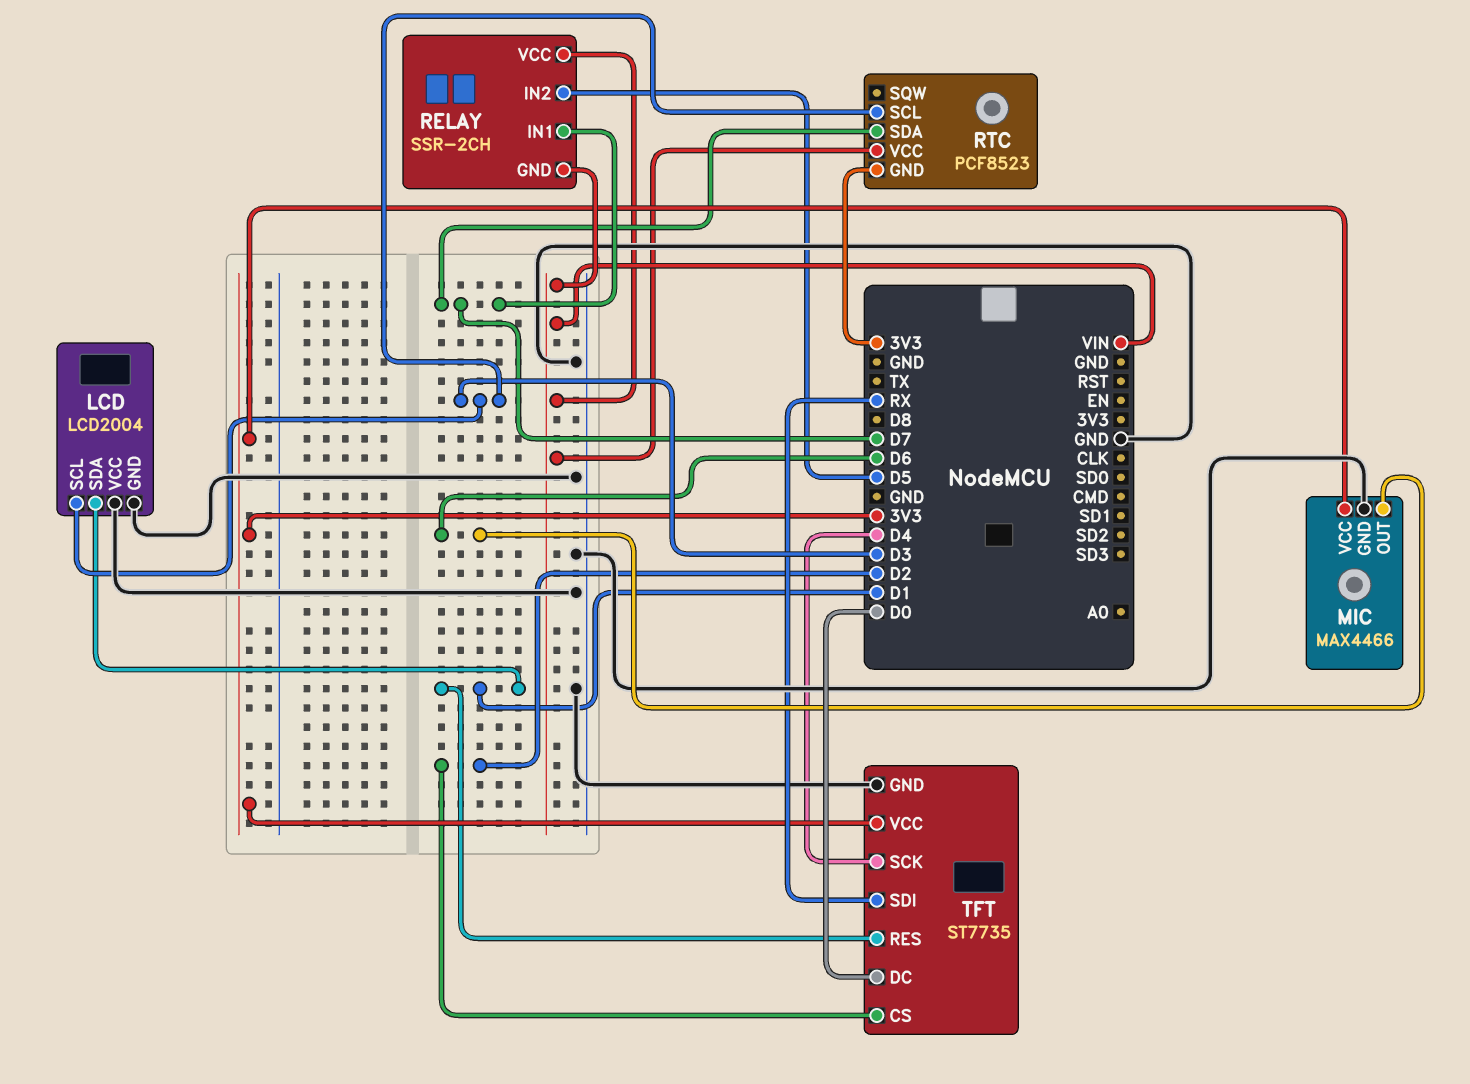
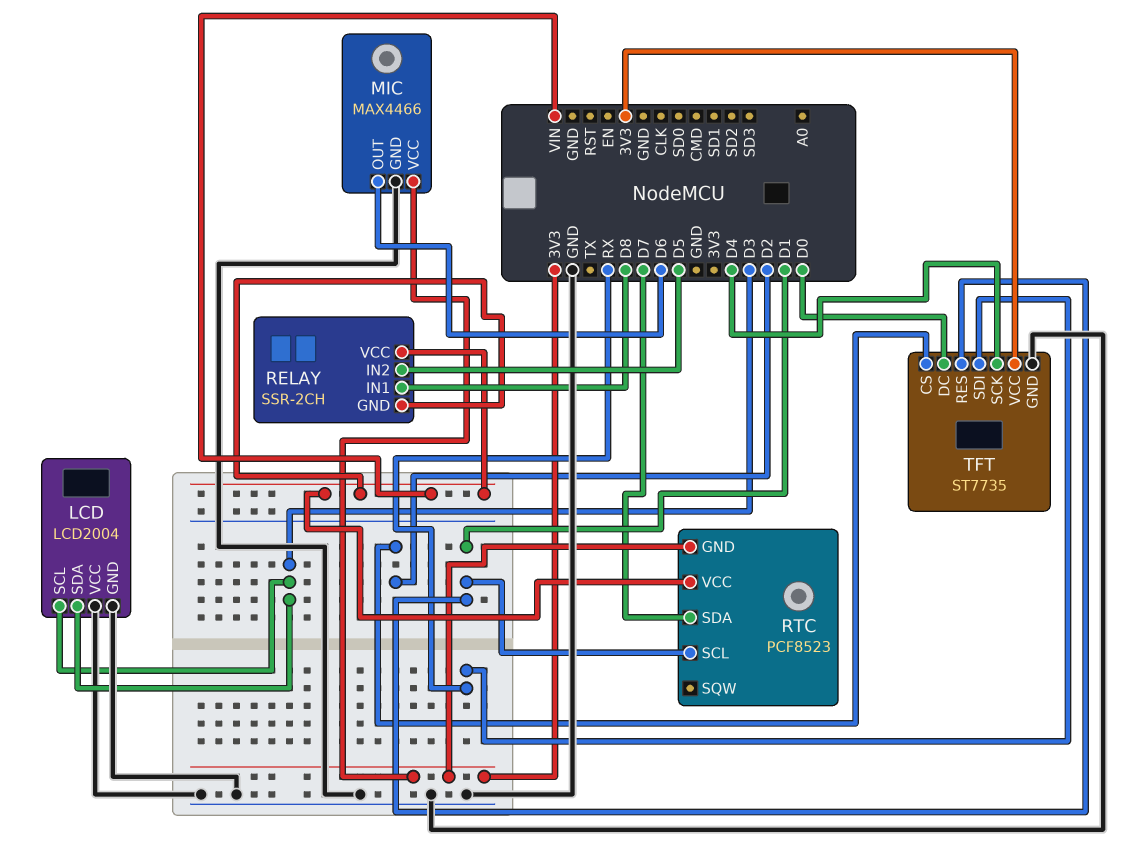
LCD pin SDA: D1 -> D3
RELAY pin IN1: D7 -> D8
RTC pin SCL: D3 -> D1

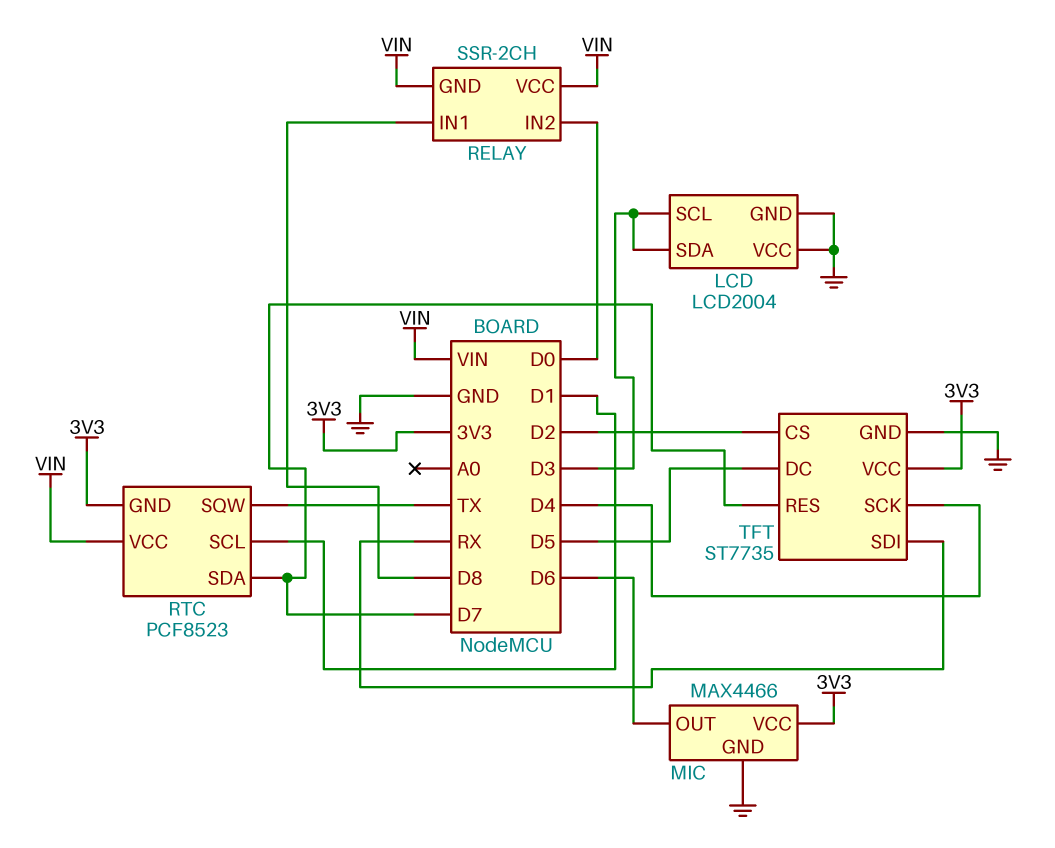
RELAY pin IN2: D5 -> D0
RTC pin SQW: none -> TX
TFT pin DC: D0 -> D5
TFT pin RES: D1 -> D7

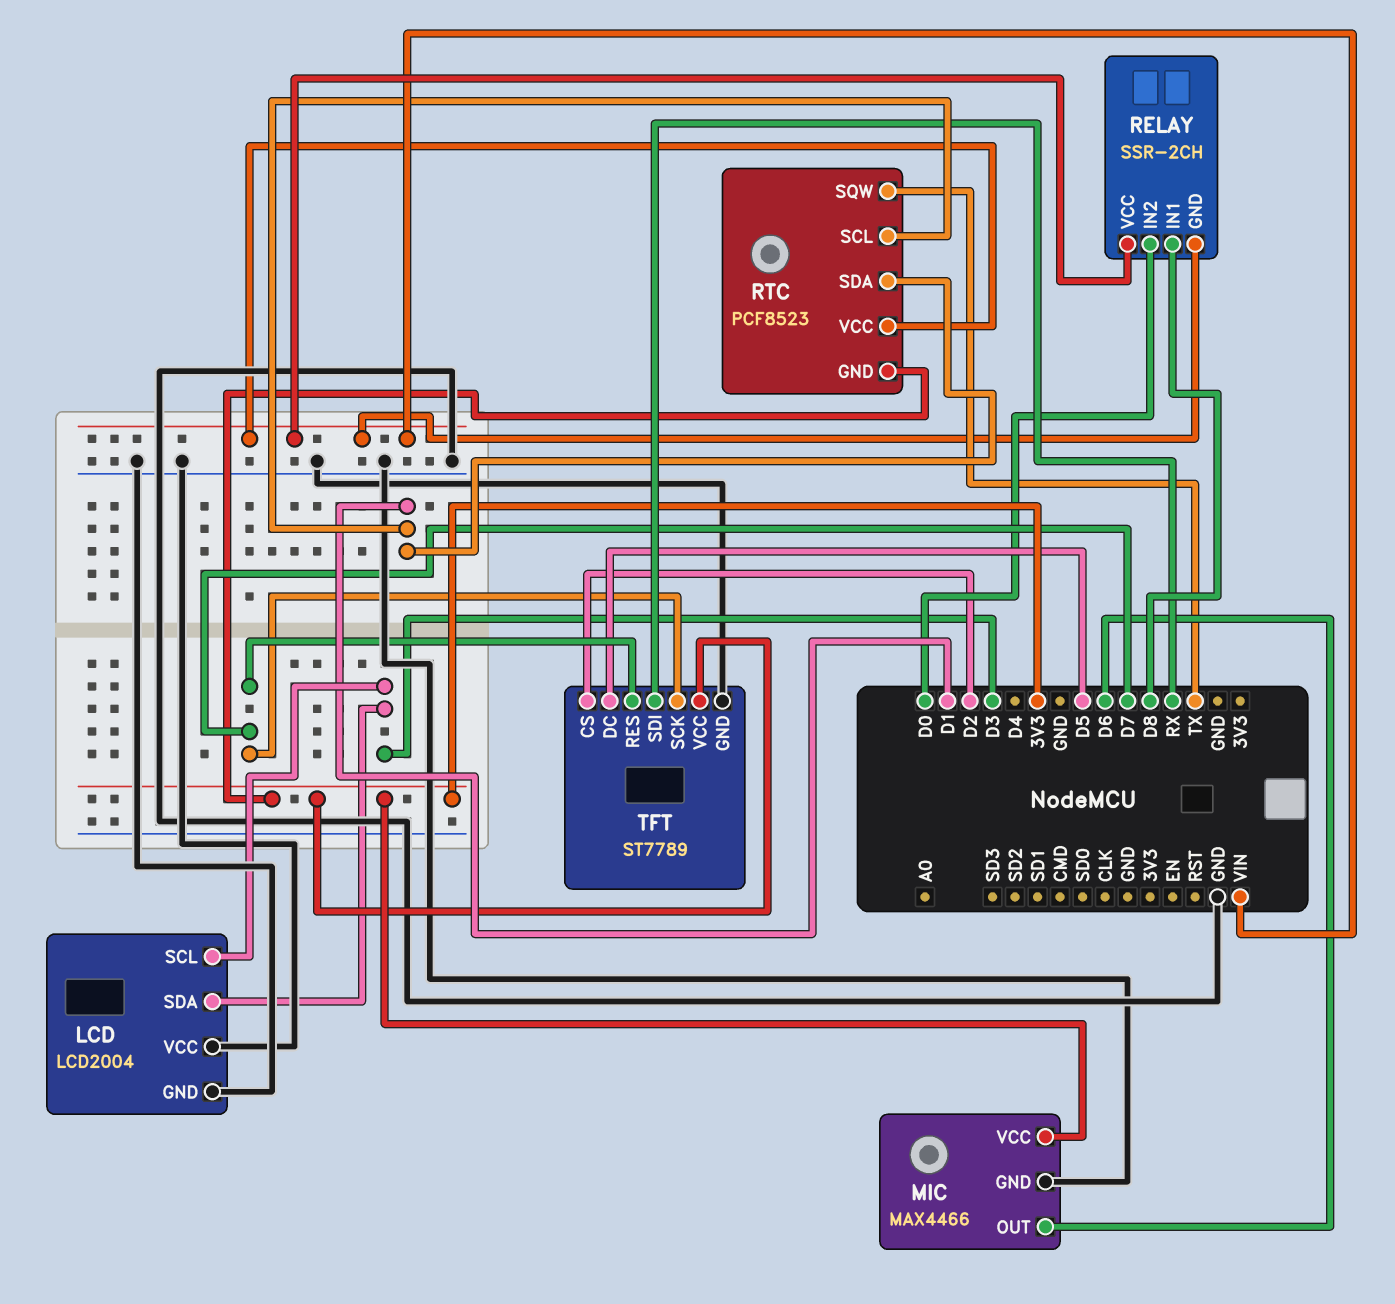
RTC pin SDA: D7 -> D1
TFT: ST7735 -> ST7789
TFT pin SCK: D4 -> D7

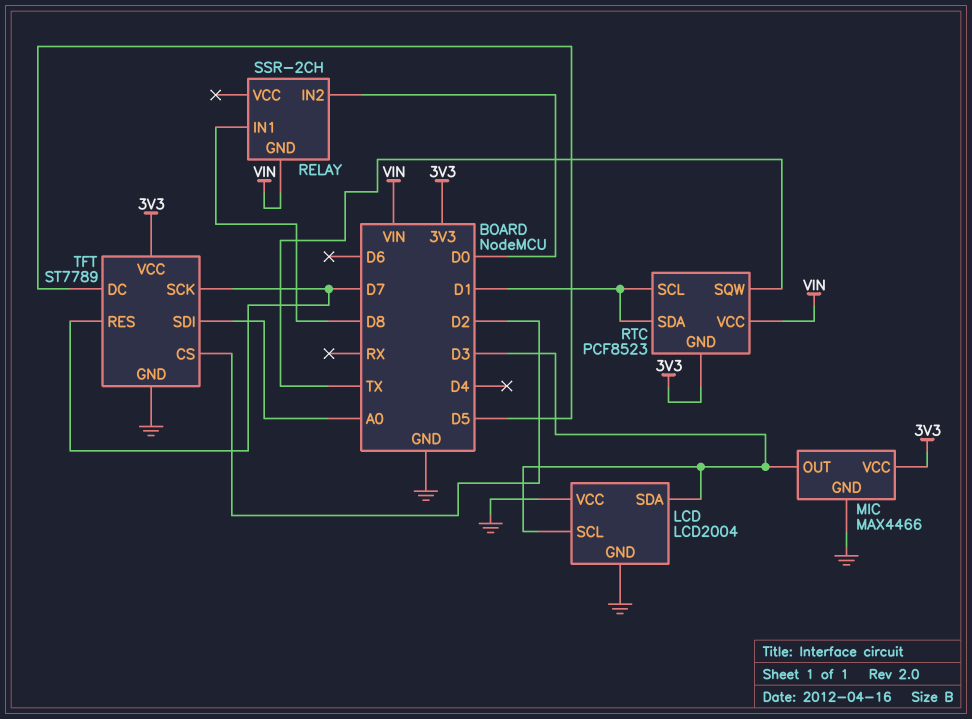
MIC pin OUT: D6 -> D3
RELAY pin VCC: VIN -> none
TFT pin SDI: RX -> A0

